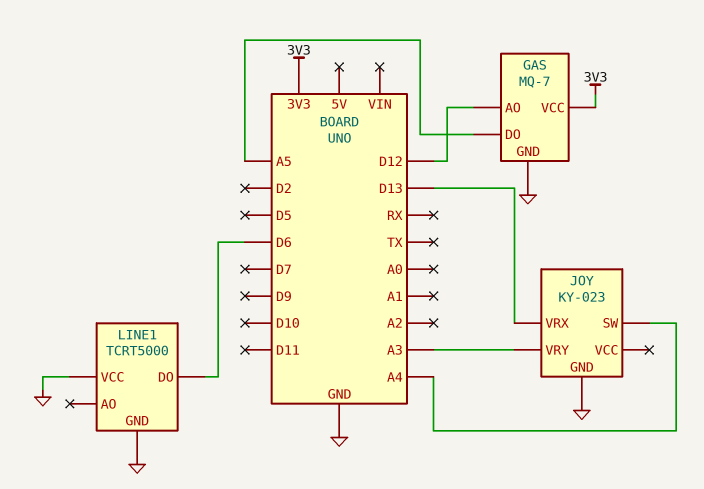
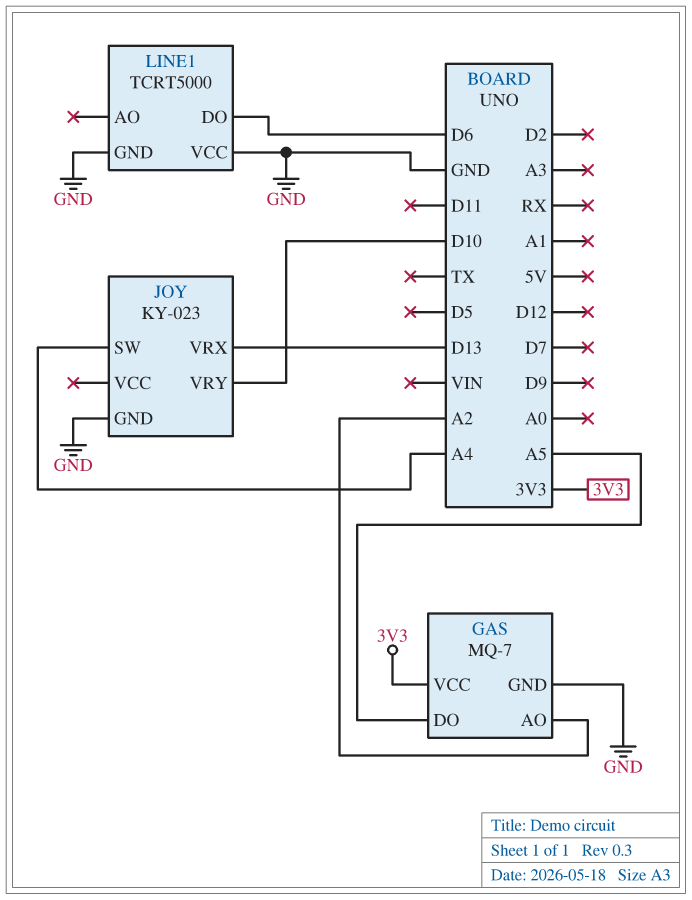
GAS pin AO: D12 -> A2
JOY pin VRY: A3 -> D10

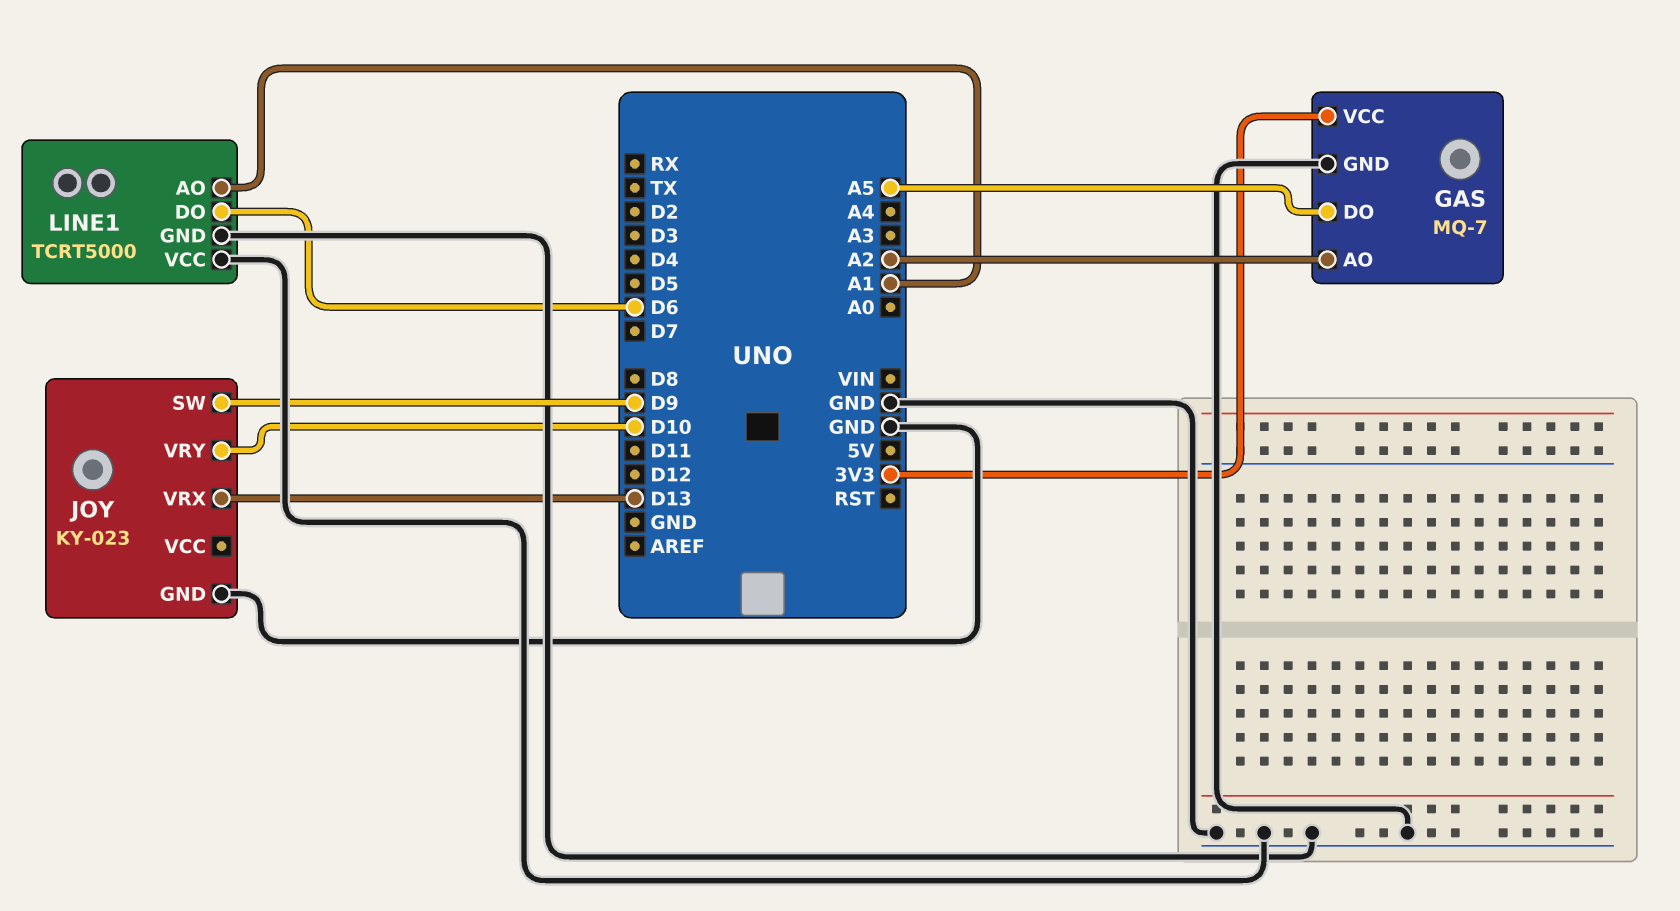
JOY pin SW: A4 -> D9
LINE1 pin AO: none -> A1

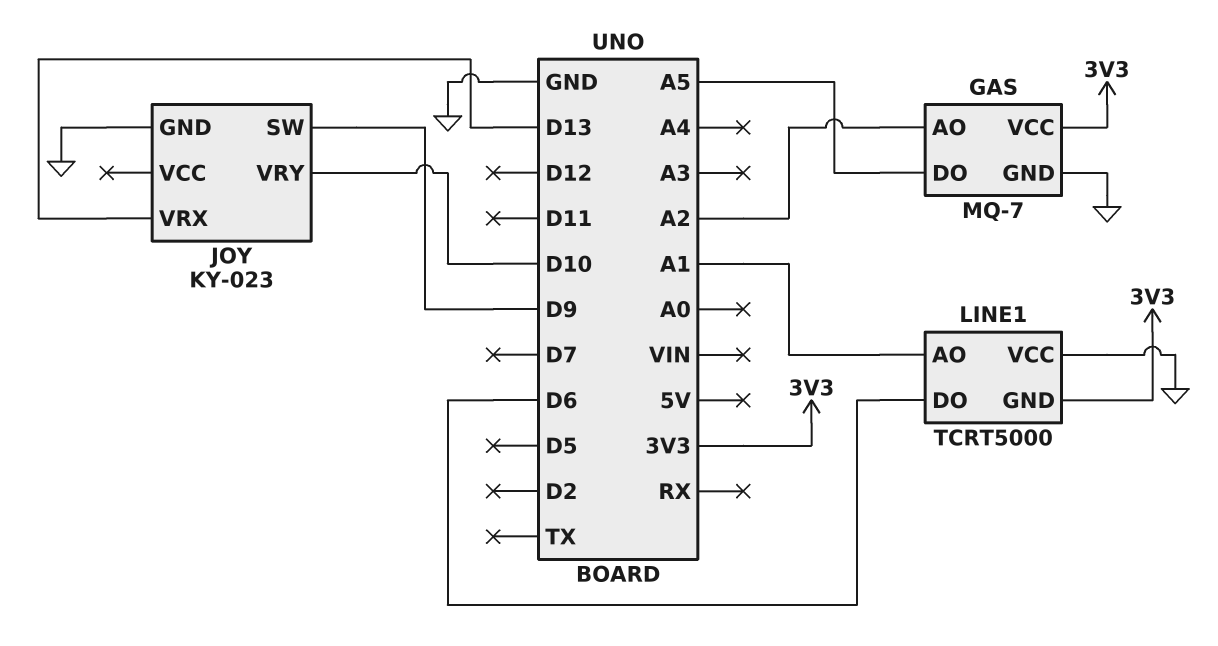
LINE1 pin GND: GND -> 3V3

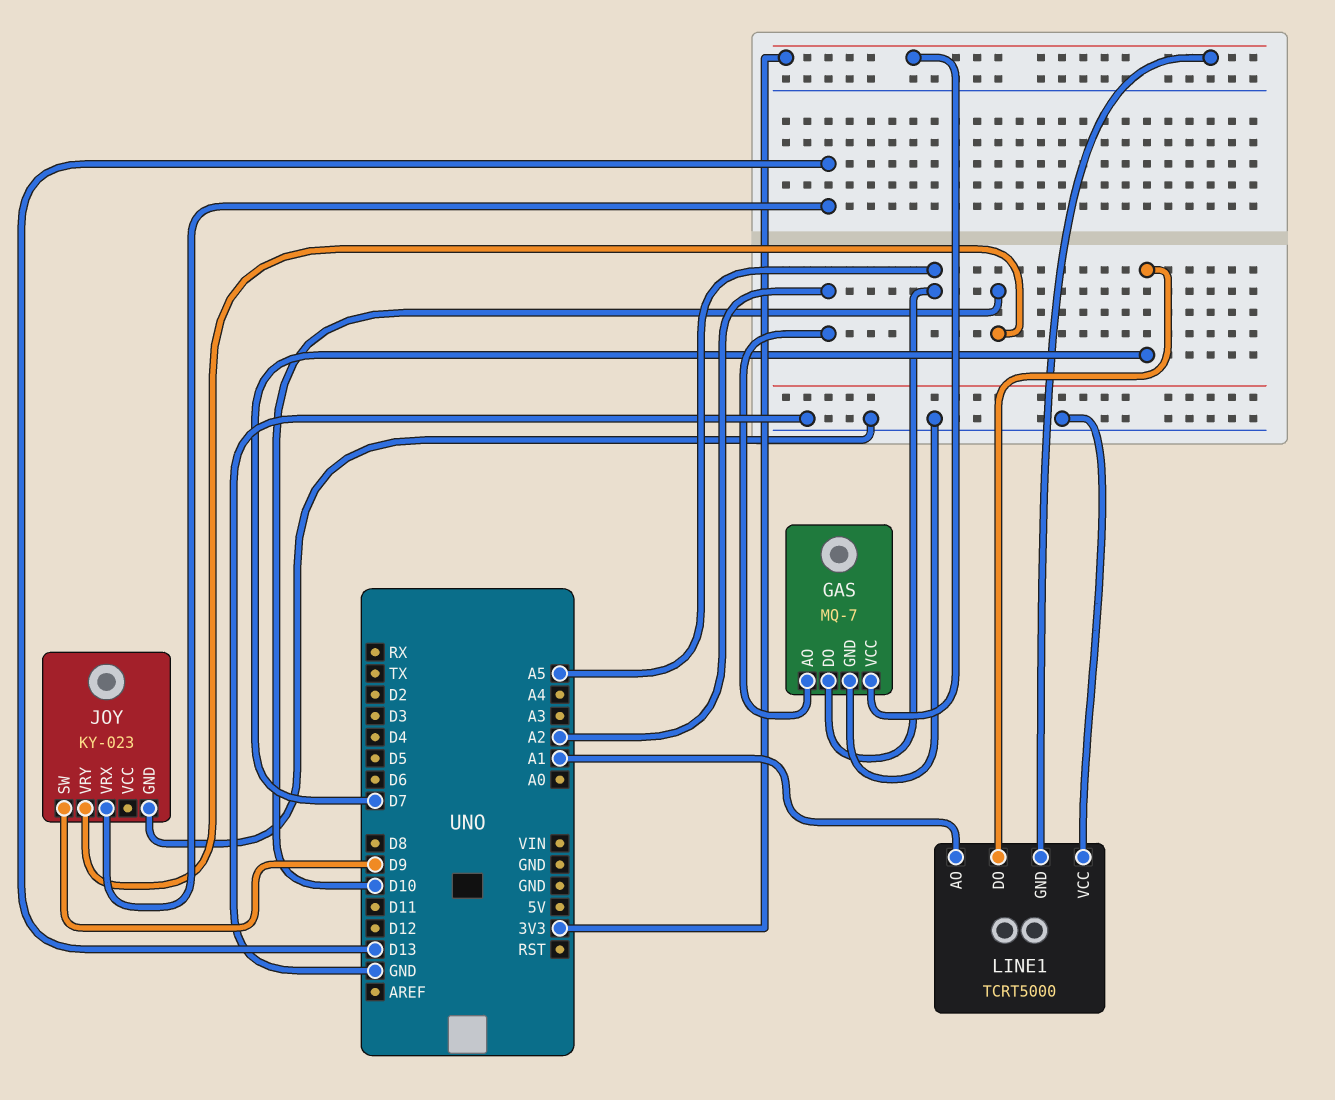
LINE1 pin DO: D6 -> D7

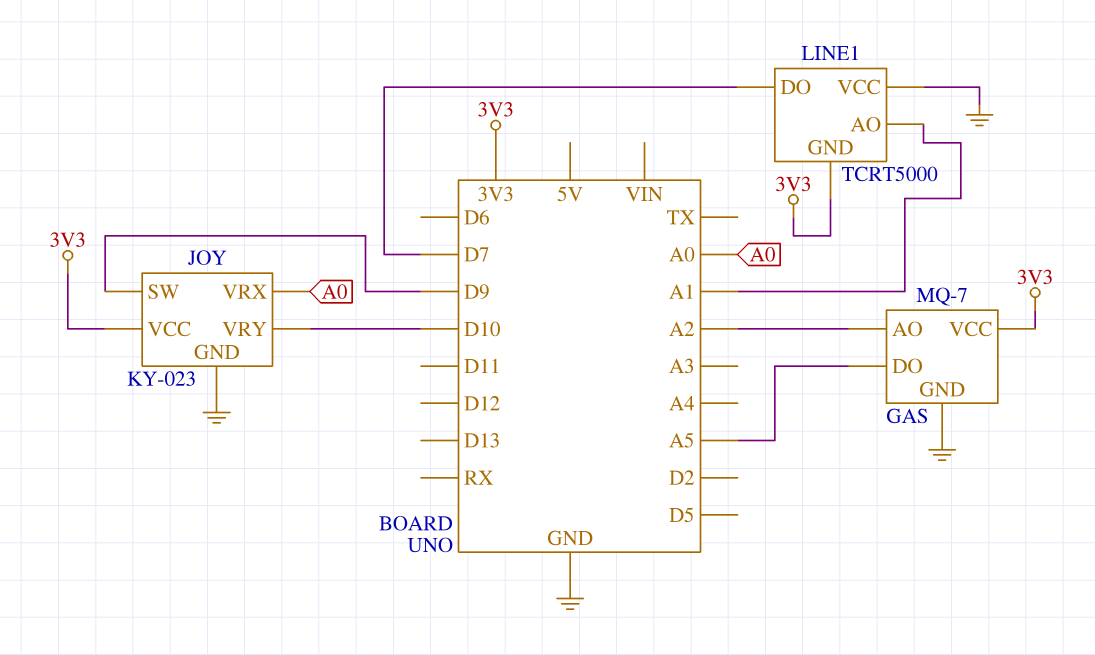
JOY pin VCC: none -> 3V3
JOY pin VRX: D13 -> A0

